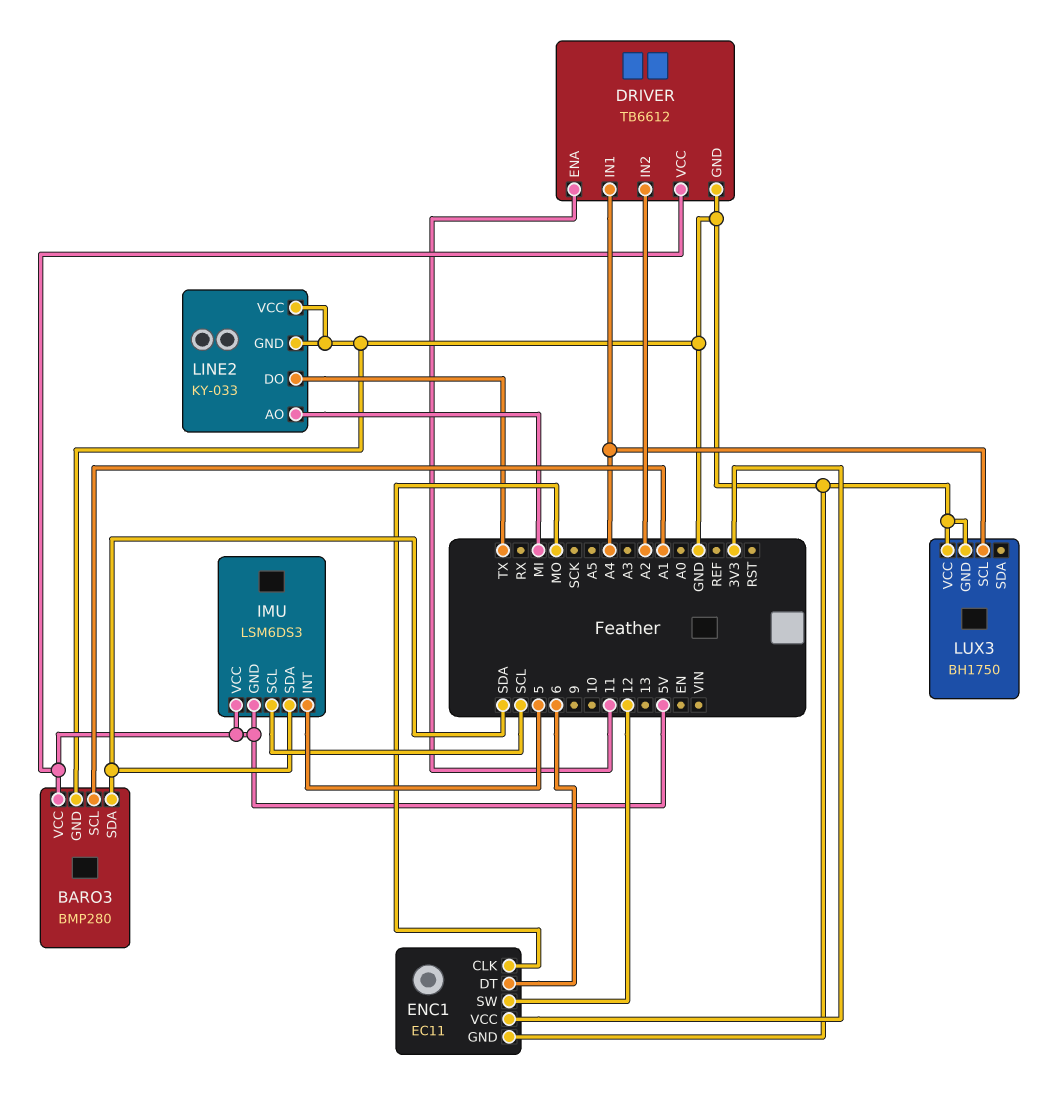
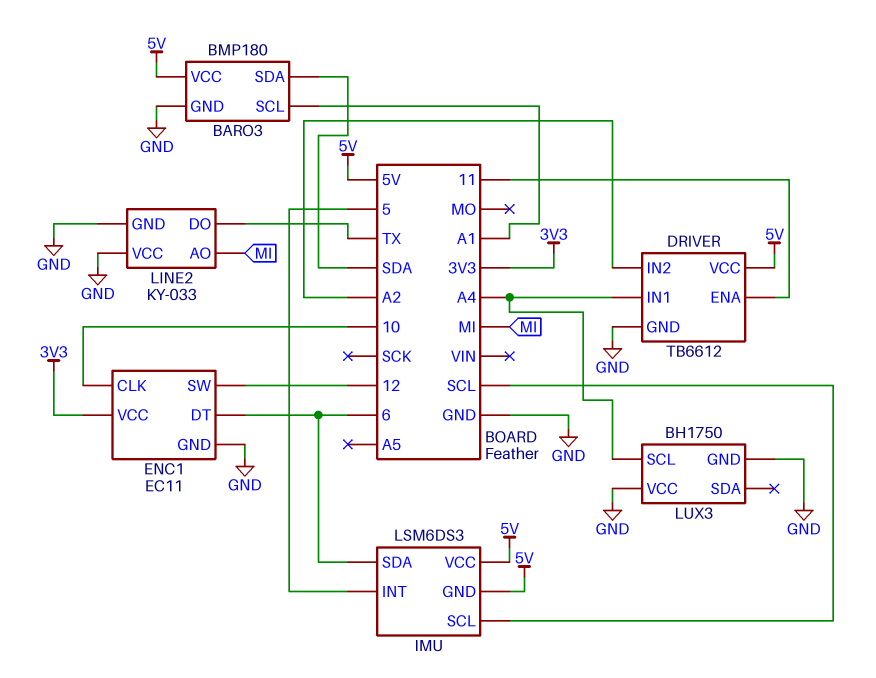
BARO3: BMP280 -> BMP180
ENC1 pin CLK: MO -> 10
IMU pin SDA: SDA -> 6

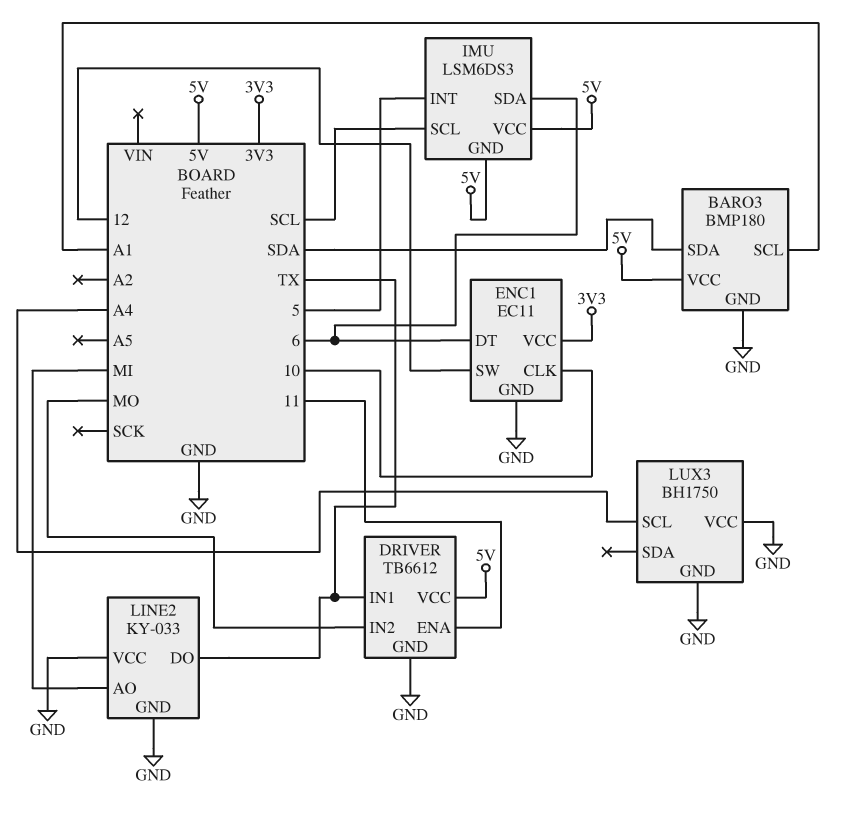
DRIVER pin IN1: A4 -> TX
DRIVER pin IN2: A2 -> MO

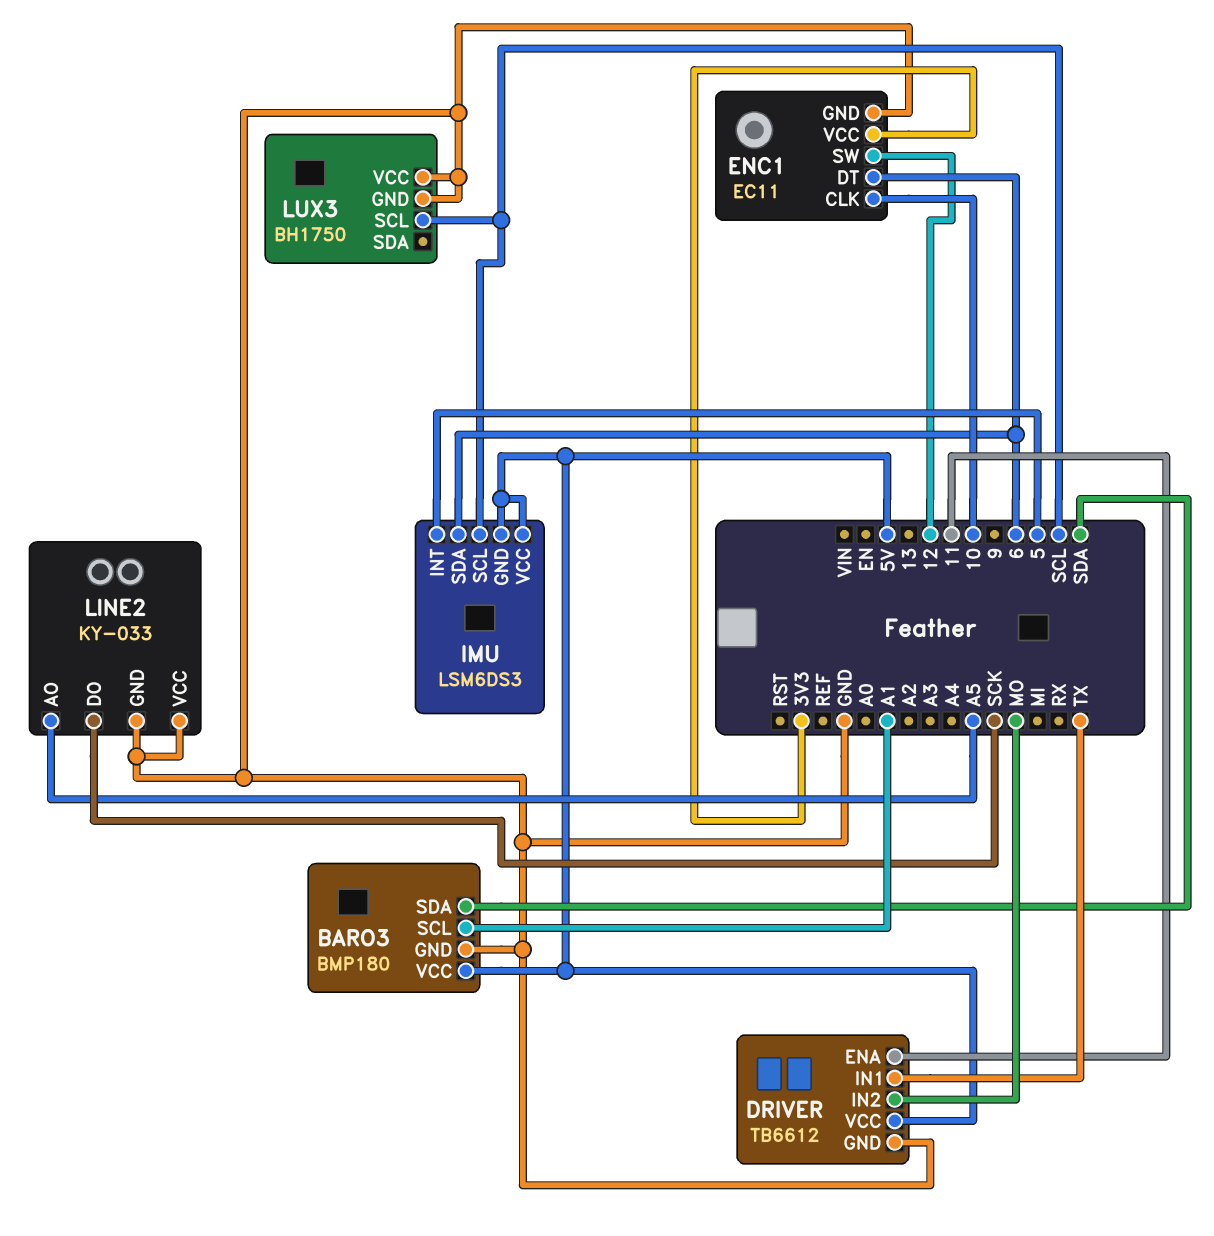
LINE2 pin AO: MI -> A5
LINE2 pin DO: TX -> SCK
LUX3 pin SCL: A4 -> SCL

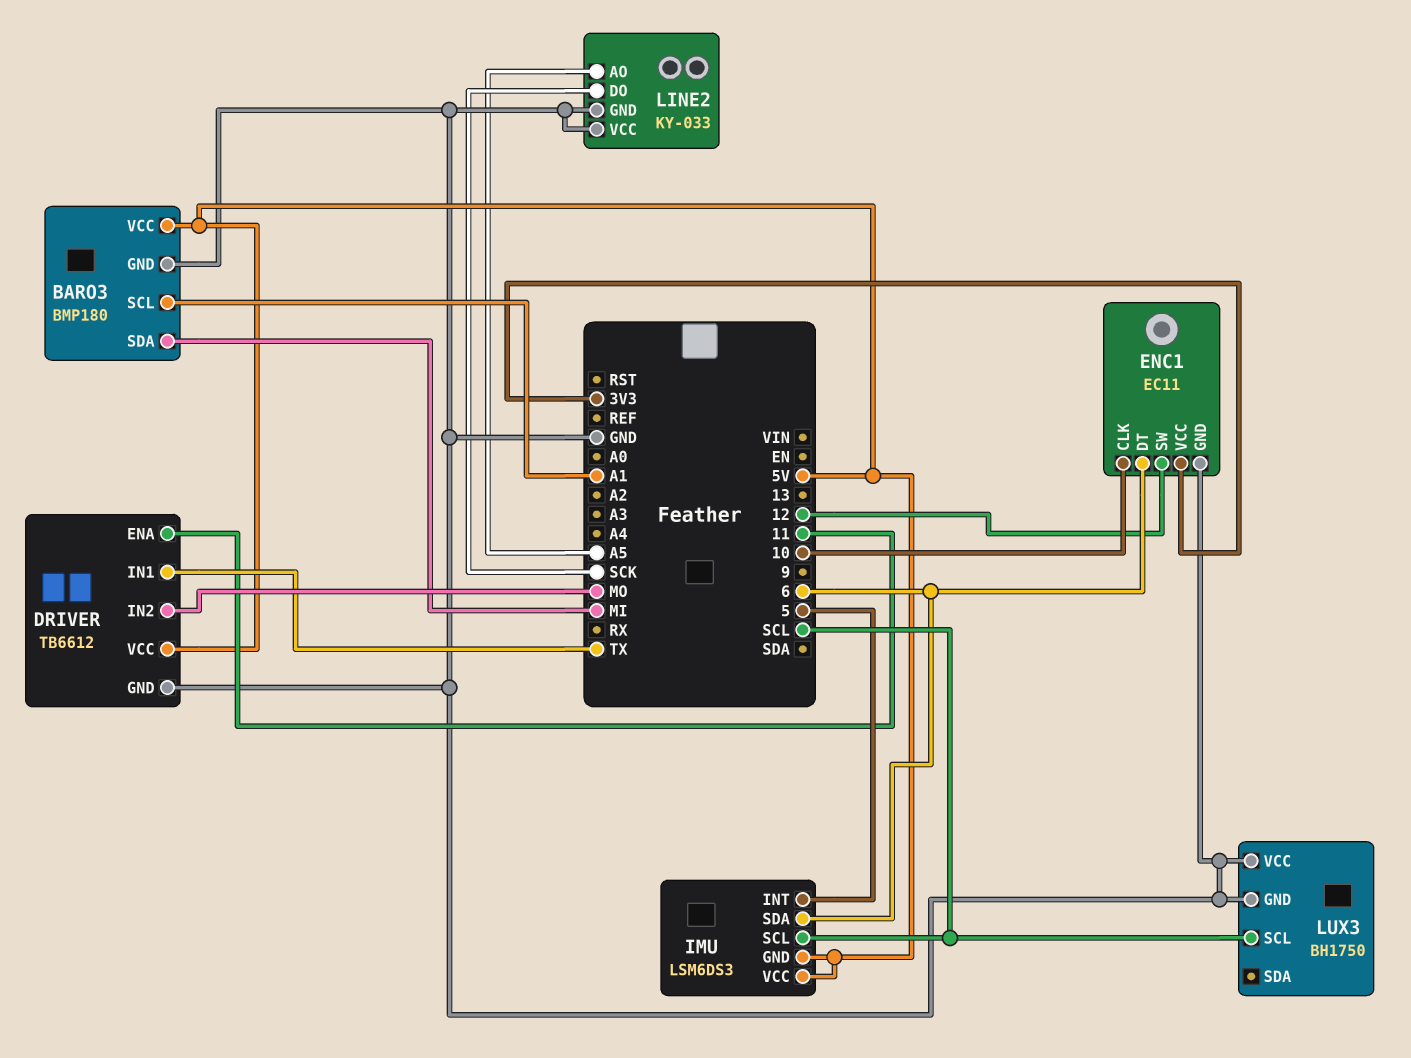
BARO3 pin SDA: SDA -> MI

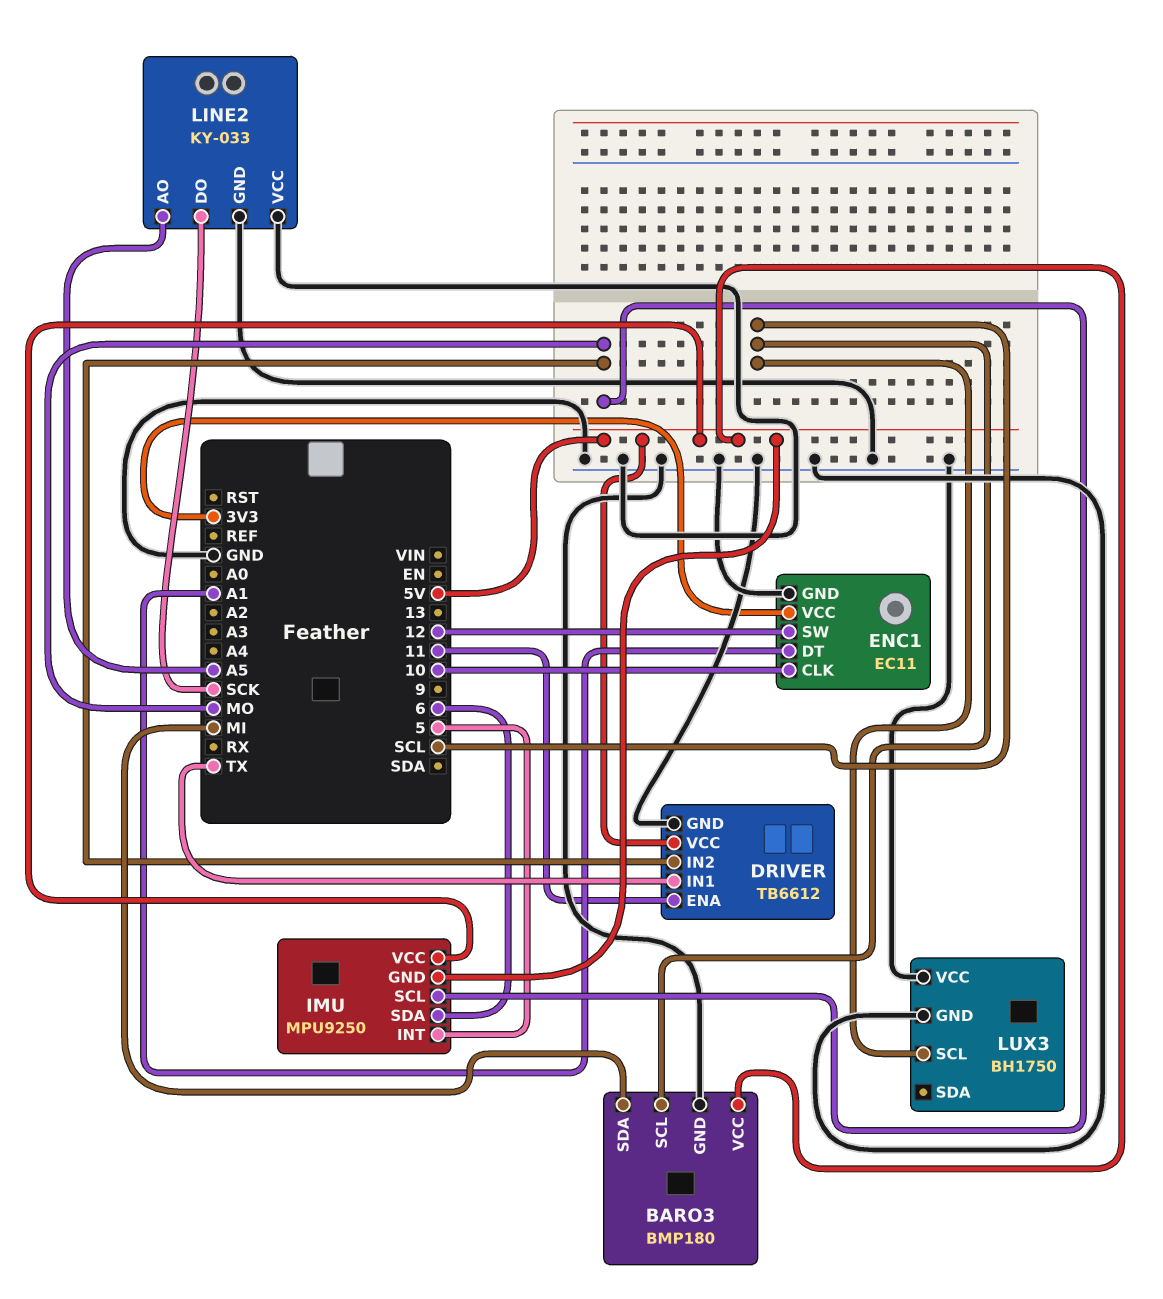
BARO3 pin SCL: A1 -> SCL
ENC1 pin DT: 6 -> A1
IMU: LSM6DS3 -> MPU9250
IMU pin SCL: SCL -> MO

